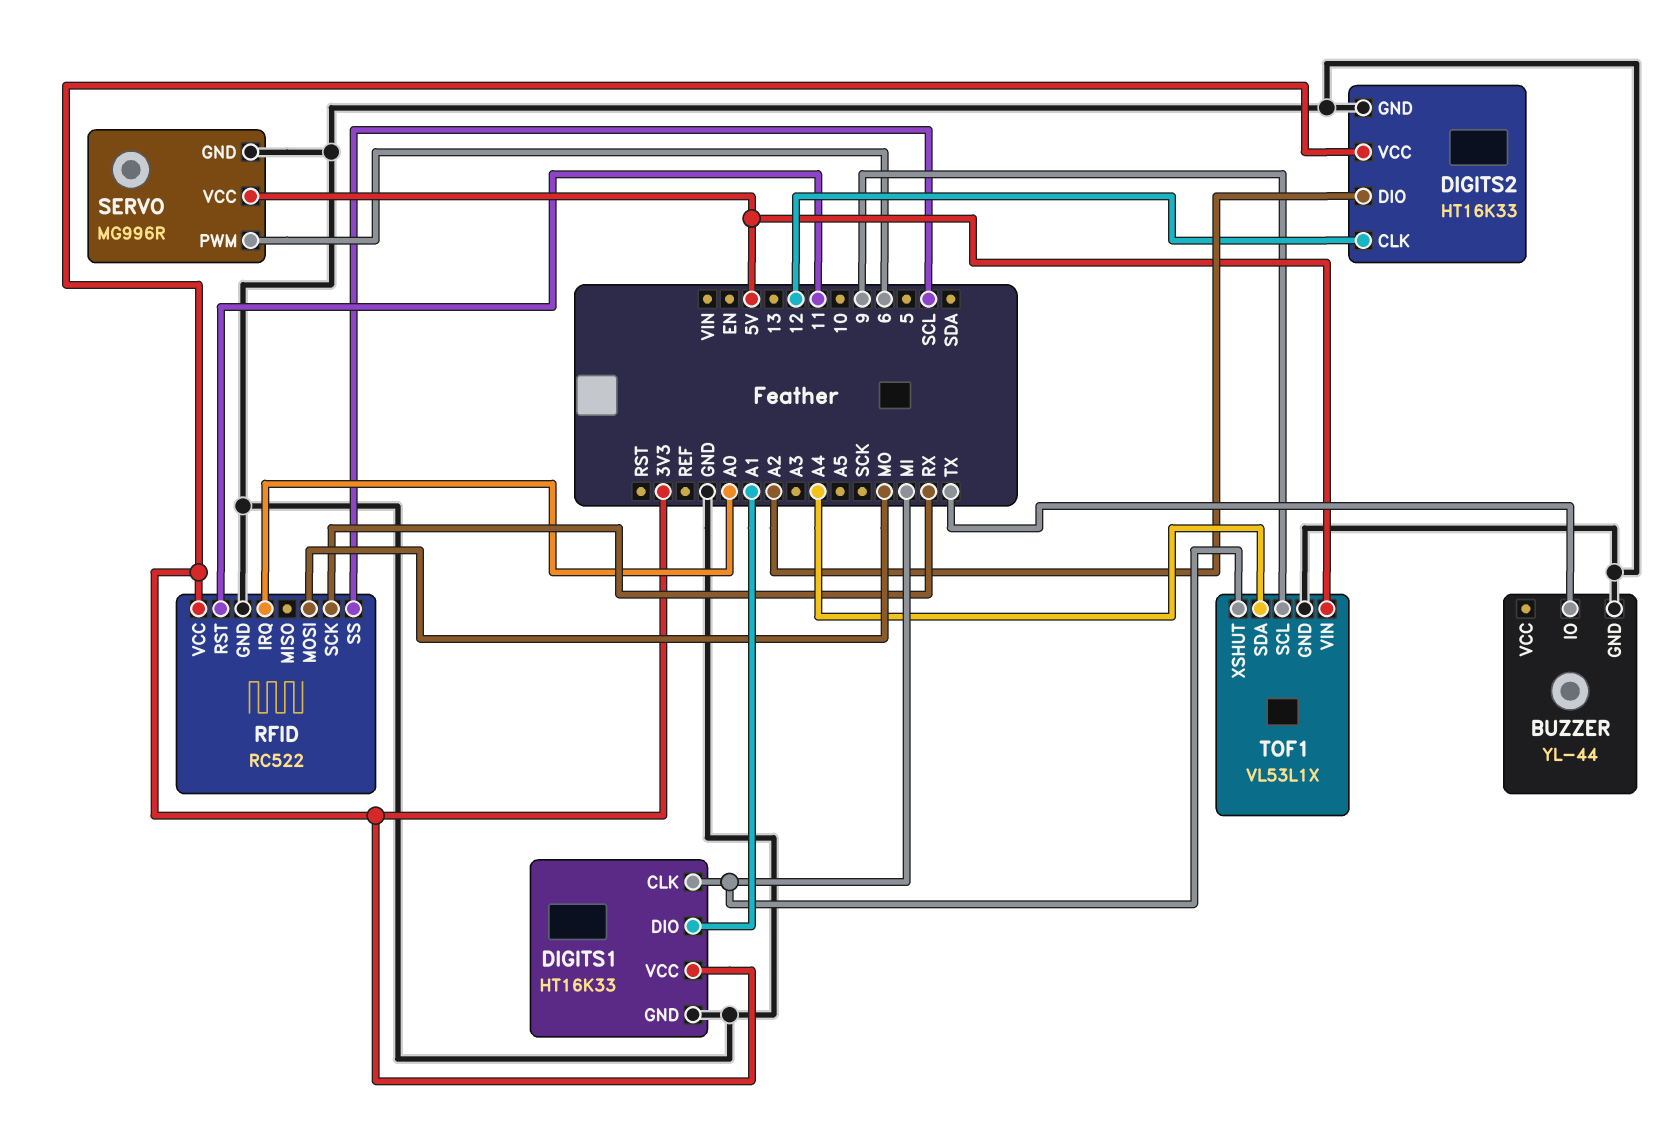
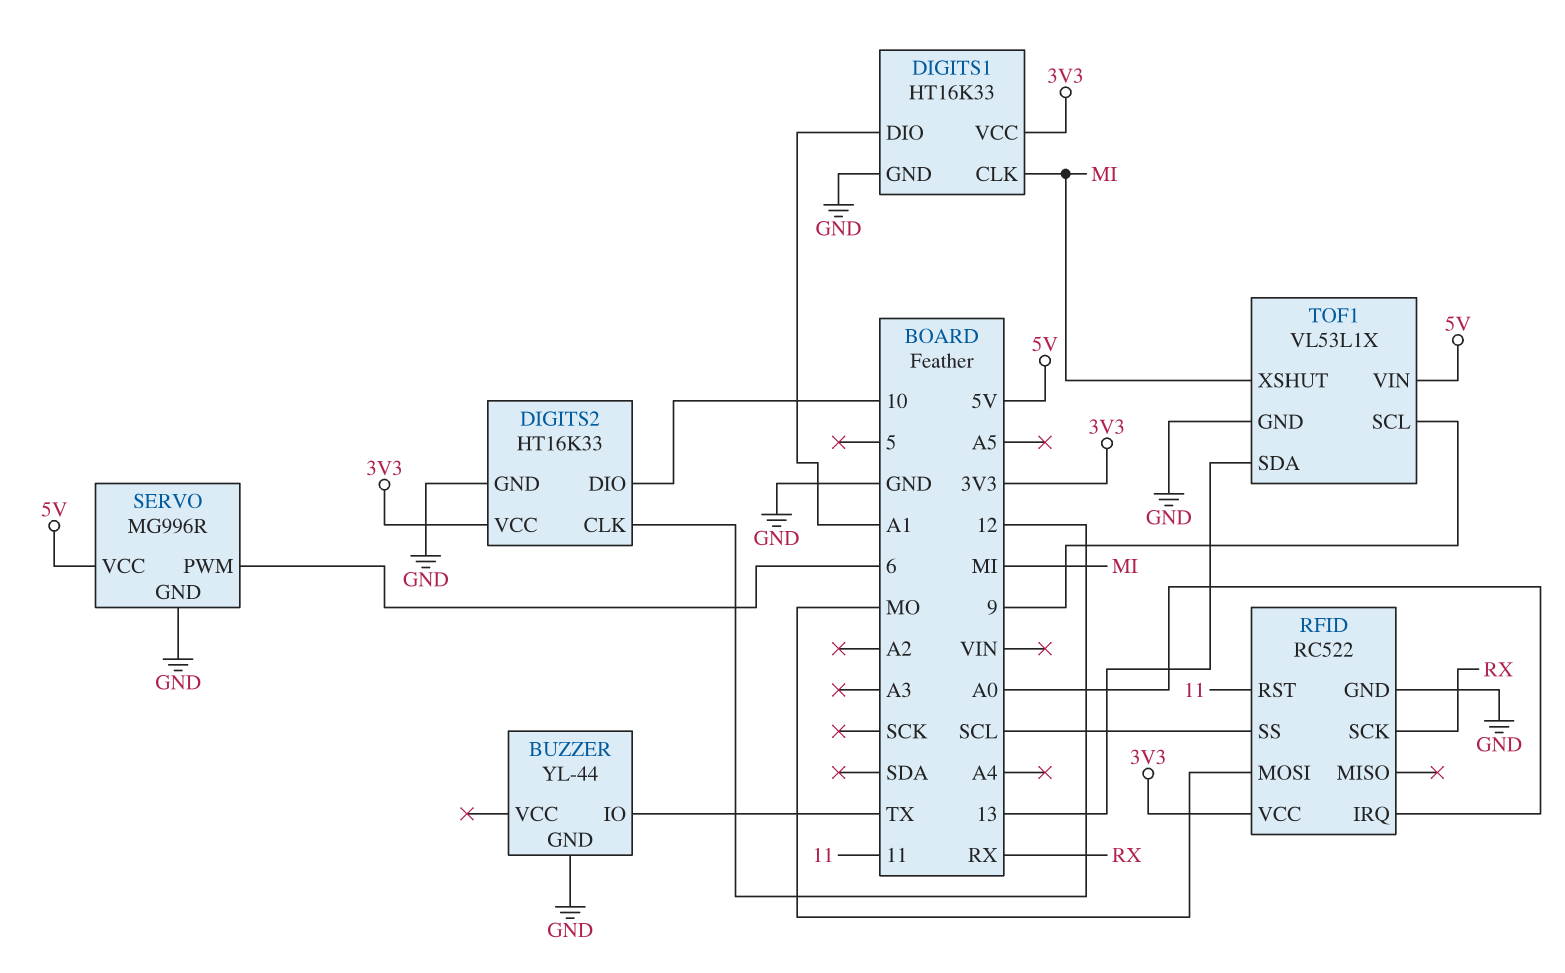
DIGITS2 pin DIO: A2 -> 10
TOF1 pin SDA: A4 -> 13

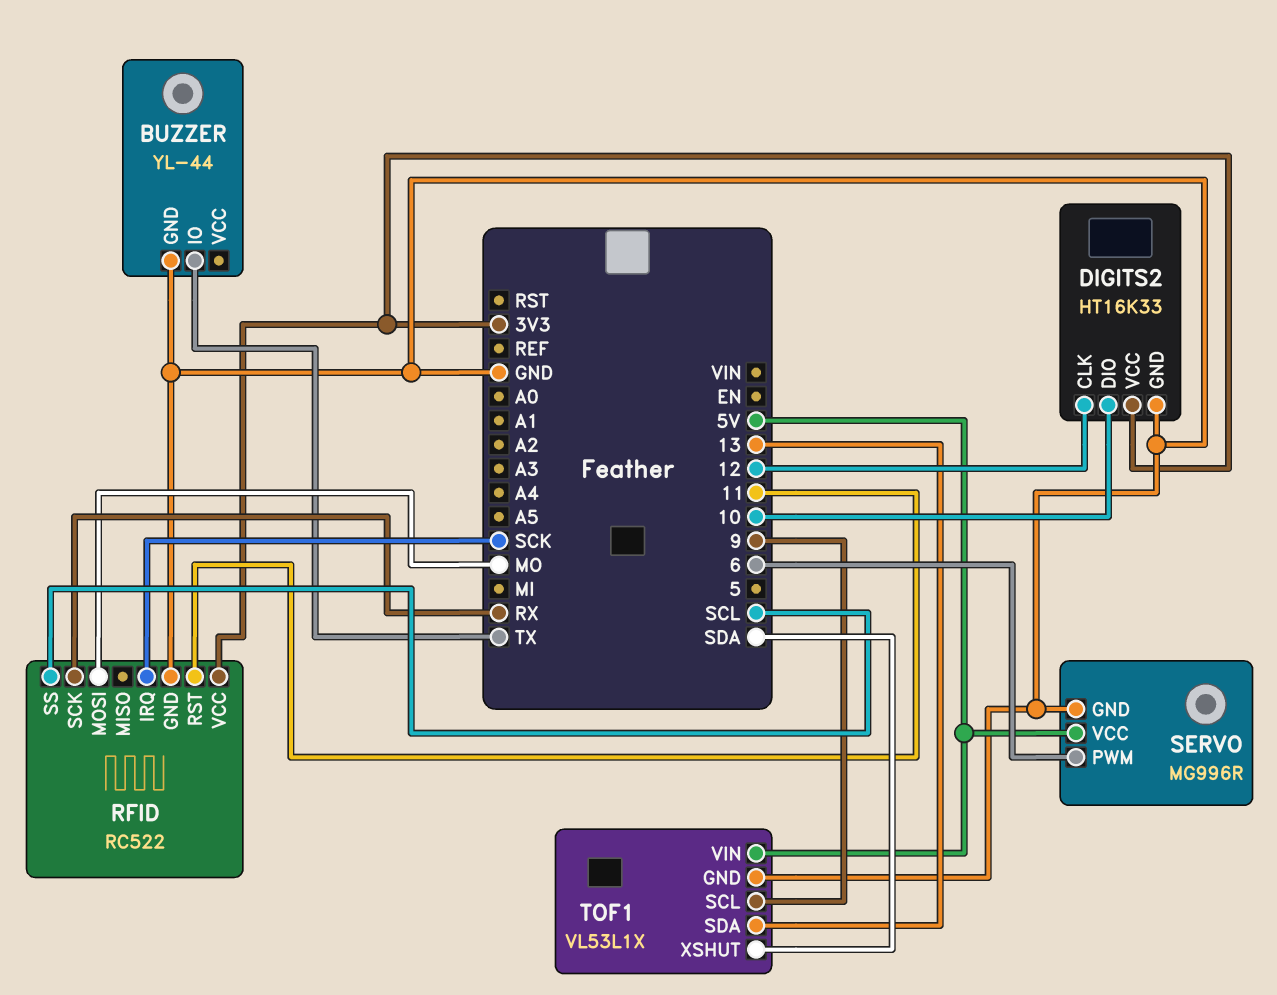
DIGITS1: HT16K33 -> none
DIGITS1 pin CLK: MI -> none
DIGITS1 pin DIO: A1 -> none
DIGITS1 pin GND: GND -> none
DIGITS1 pin VCC: 3V3 -> none
RFID pin IRQ: A0 -> SCK
TOF1 pin XSHUT: MI -> SDA

